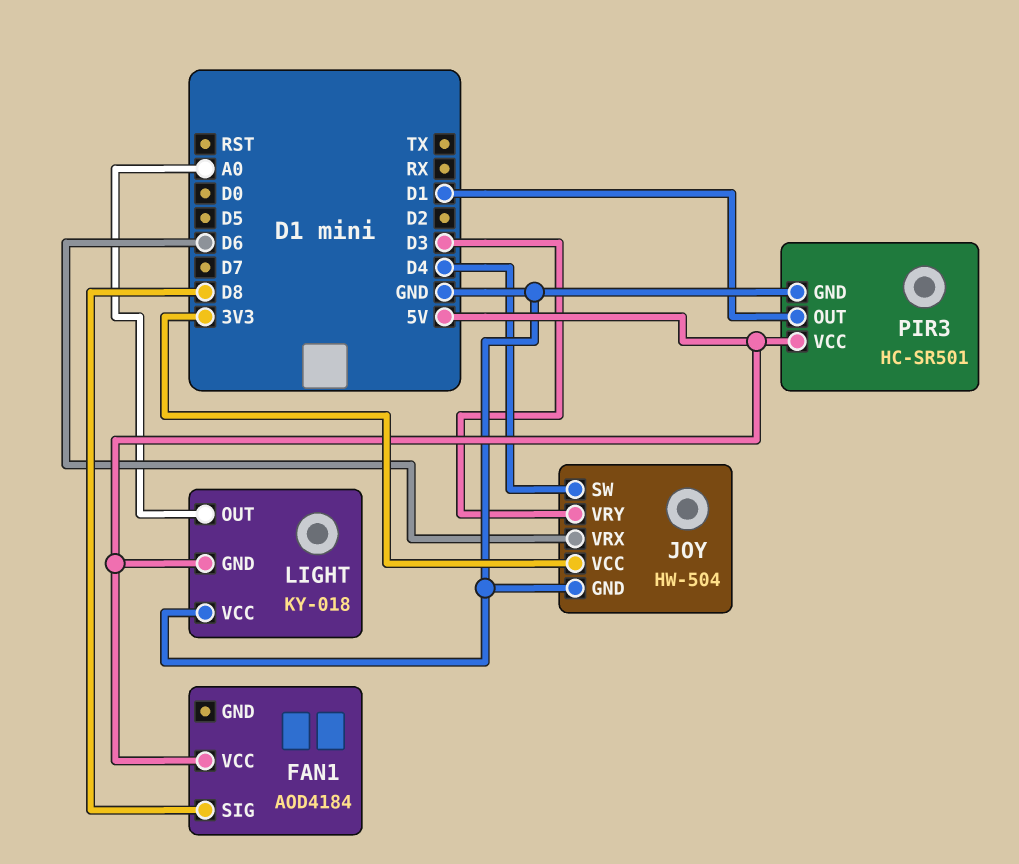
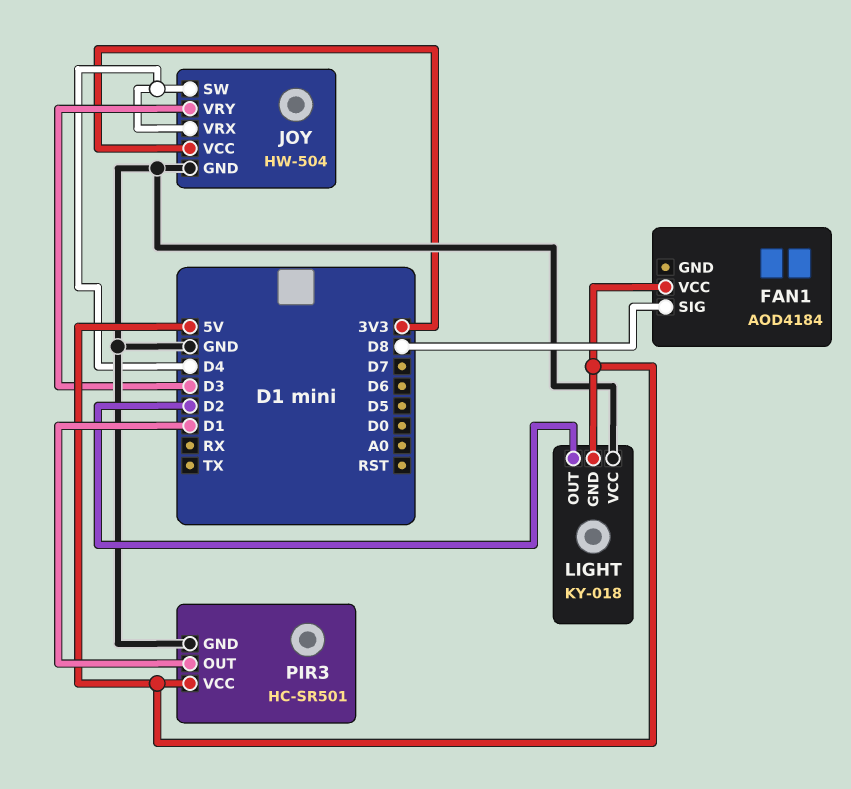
JOY pin VRX: D6 -> D4
LIGHT pin OUT: A0 -> D2

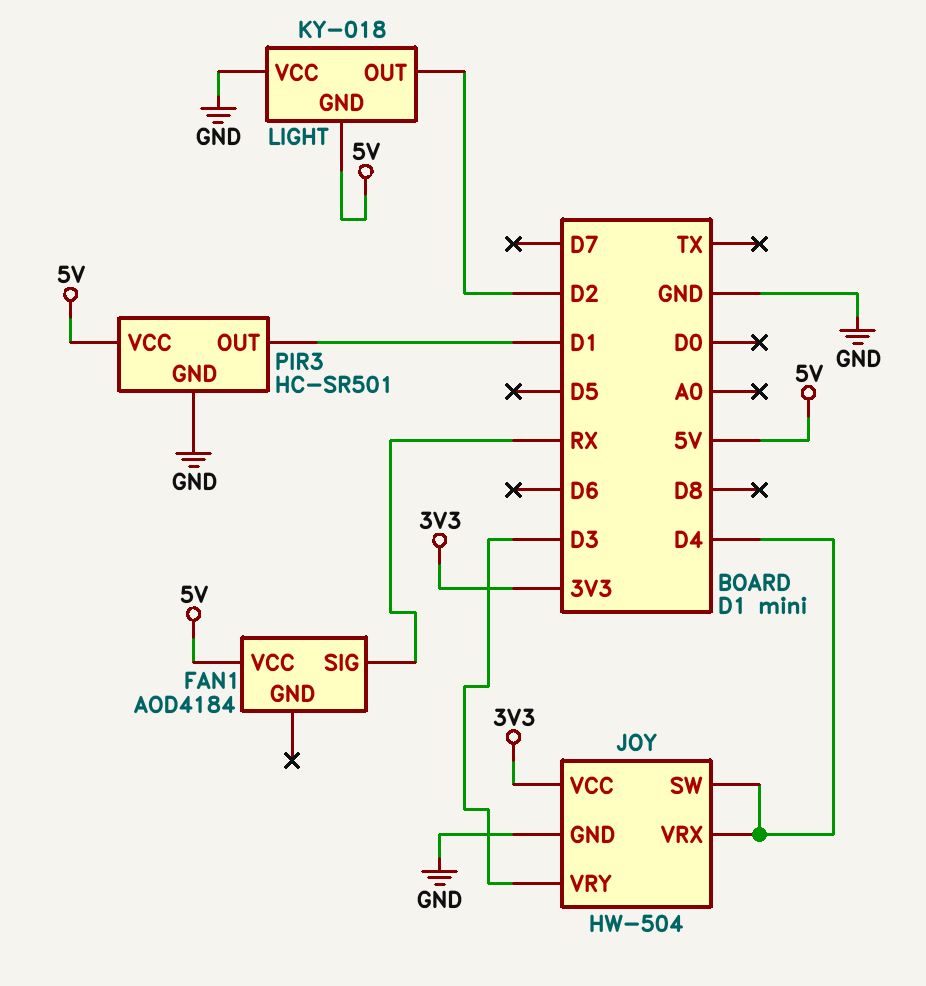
FAN1 pin SIG: D8 -> RX

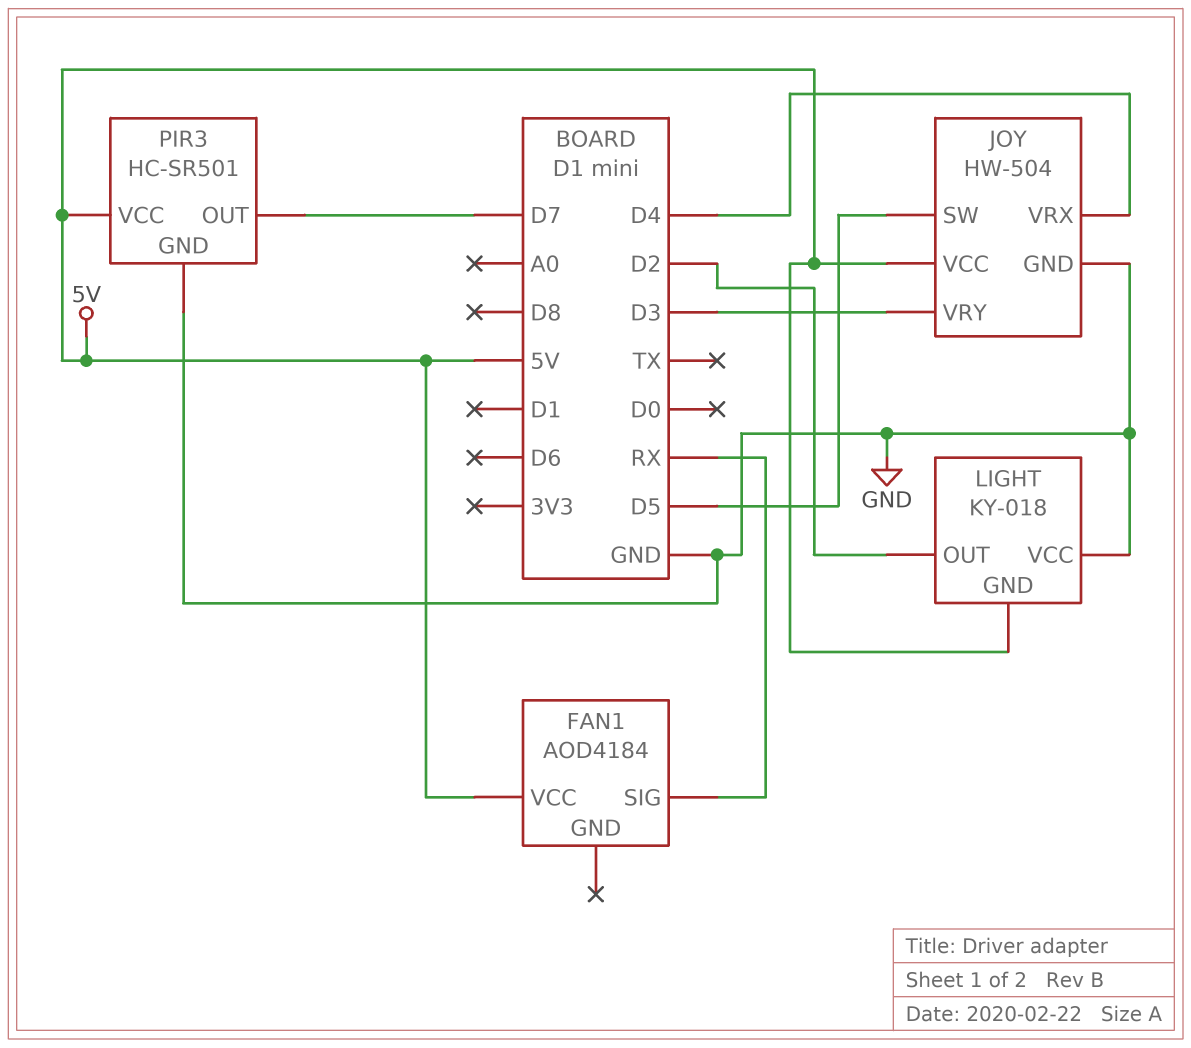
JOY pin SW: D4 -> D5
JOY pin VCC: 3V3 -> 5V
PIR3 pin OUT: D1 -> D7

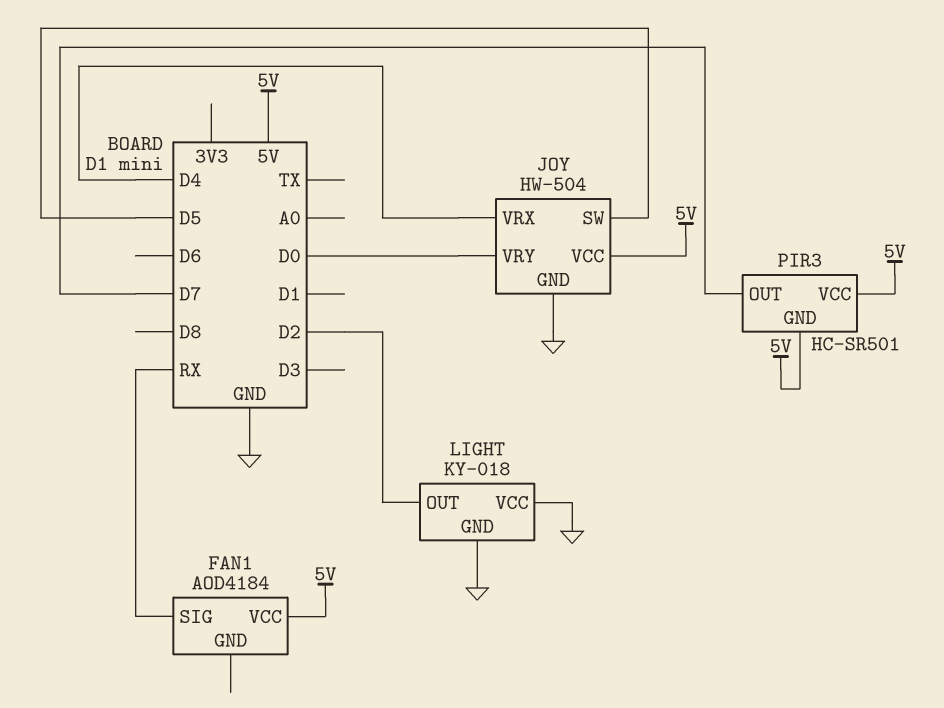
JOY pin VRY: D3 -> D0
LIGHT pin GND: 5V -> GND
PIR3 pin GND: GND -> 5V

